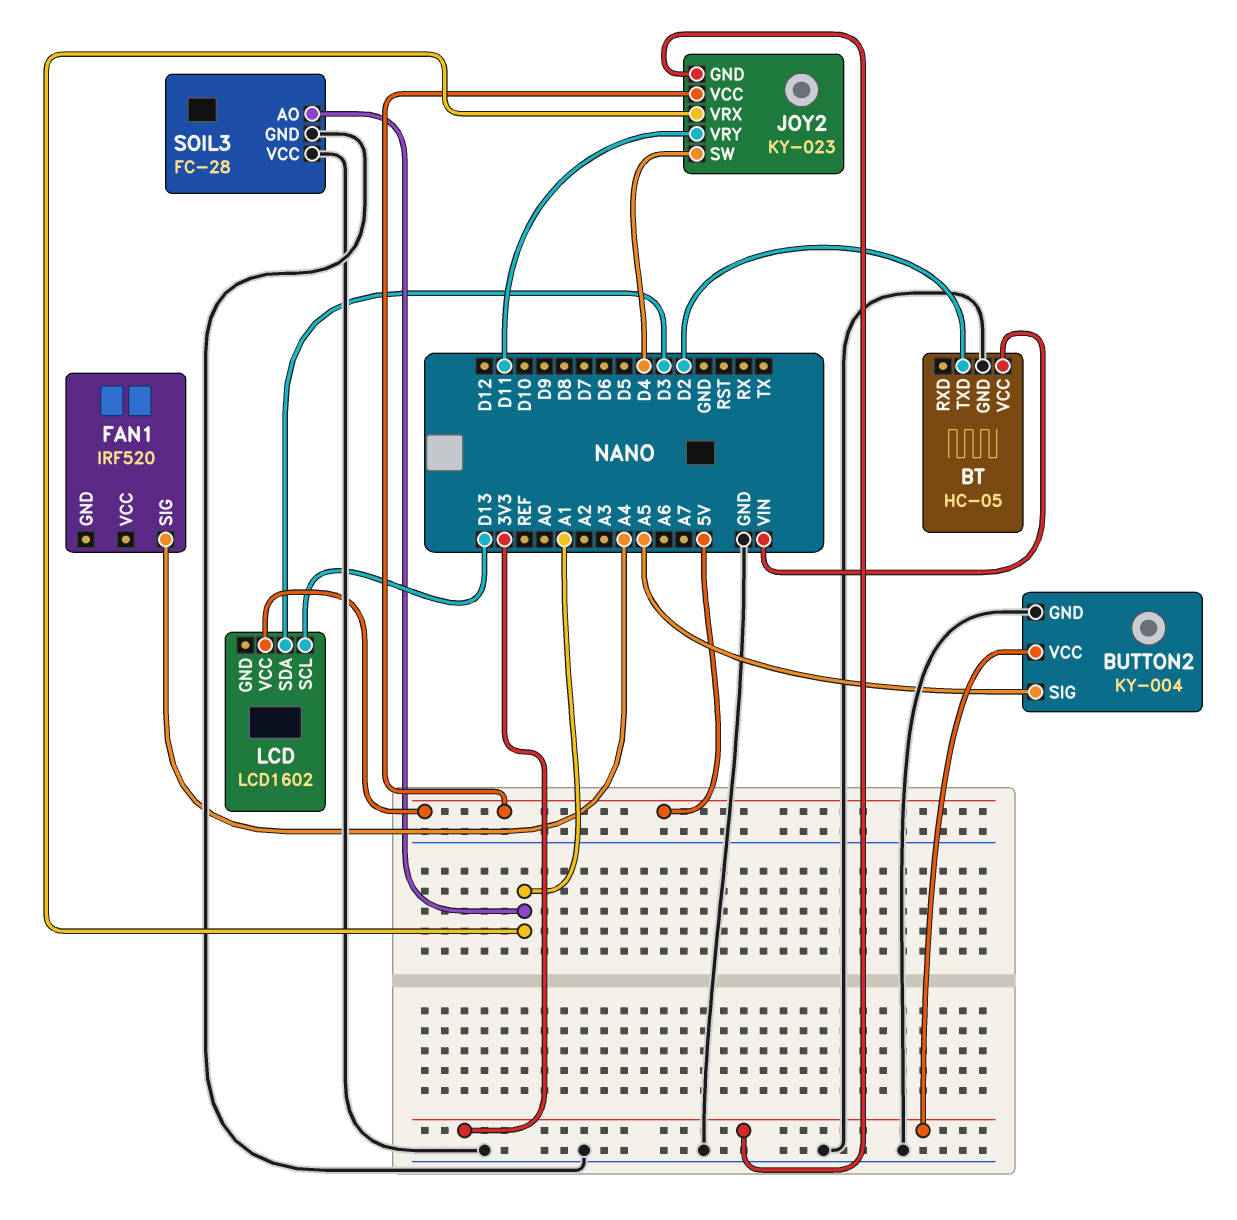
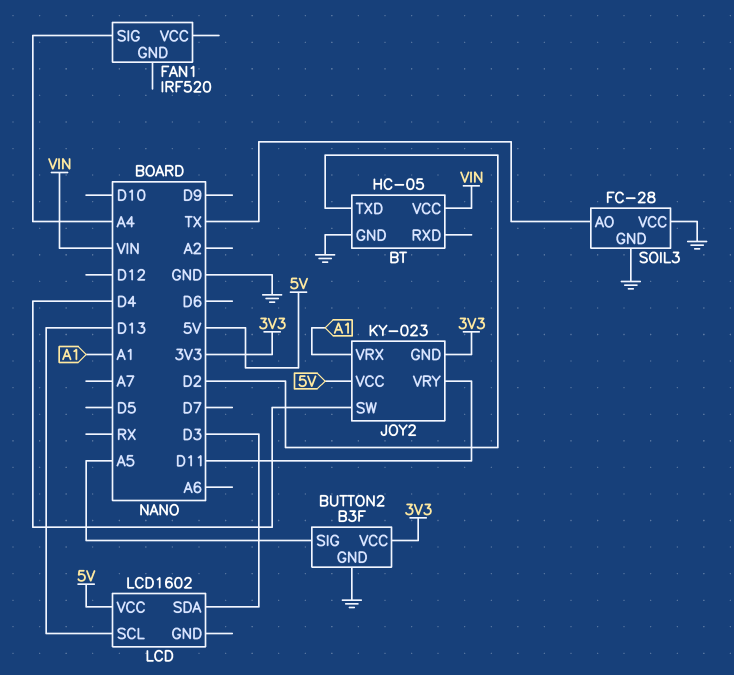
BUTTON2: KY-004 -> B3F
SOIL3 pin AO: A1 -> TX

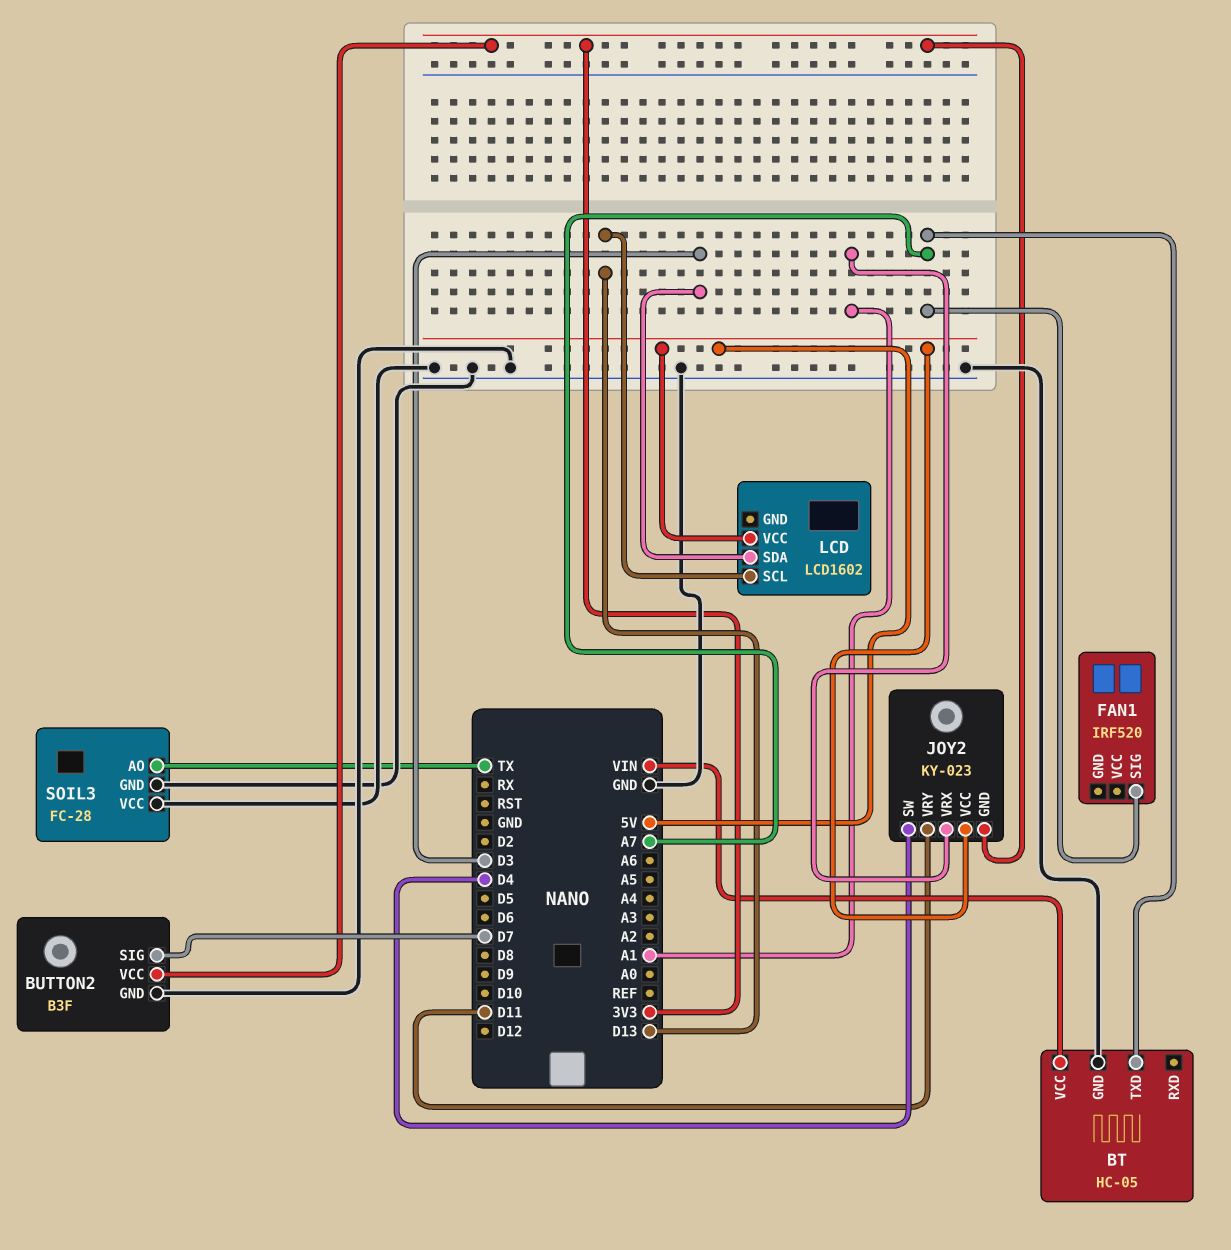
BT pin TXD: D2 -> A7
BUTTON2 pin SIG: A5 -> D7
FAN1 pin SIG: A4 -> A7

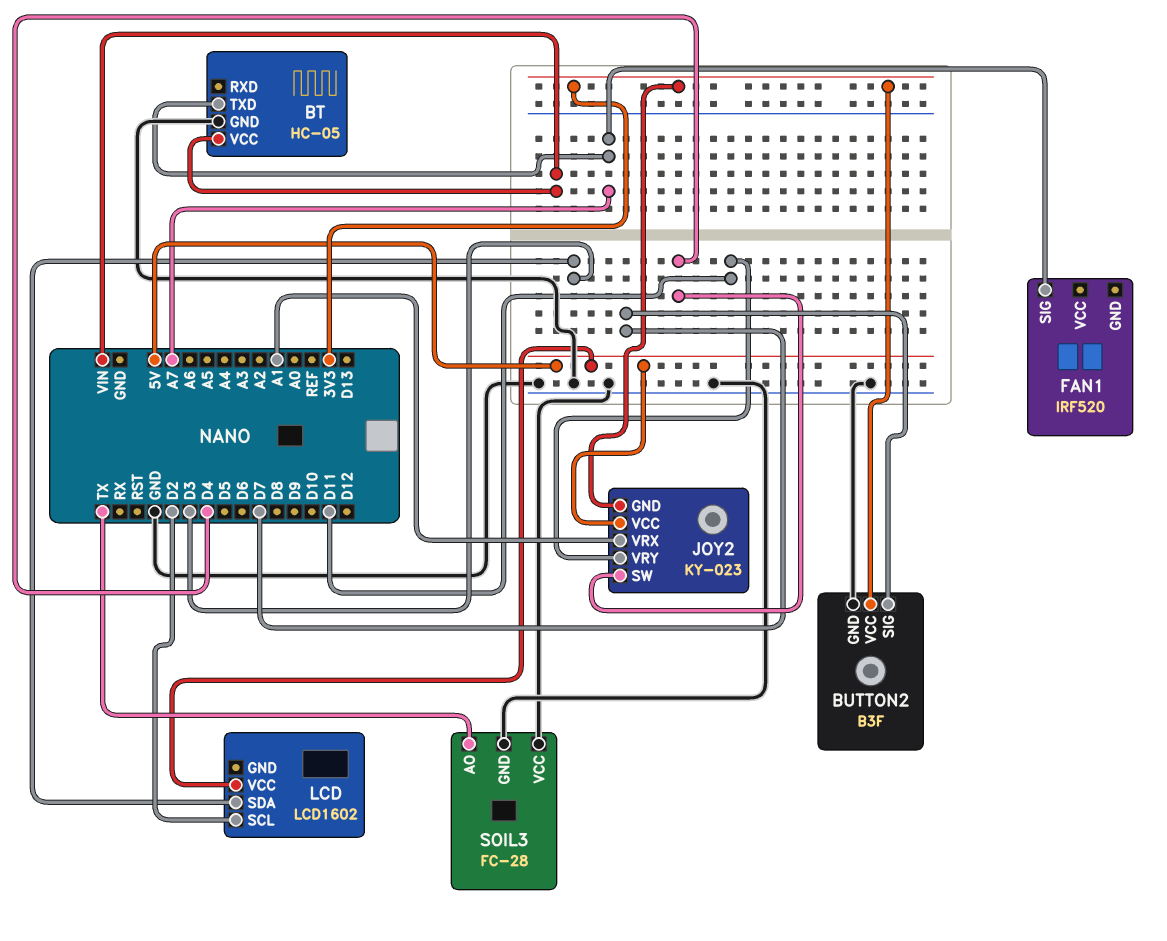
LCD pin SCL: D13 -> D2

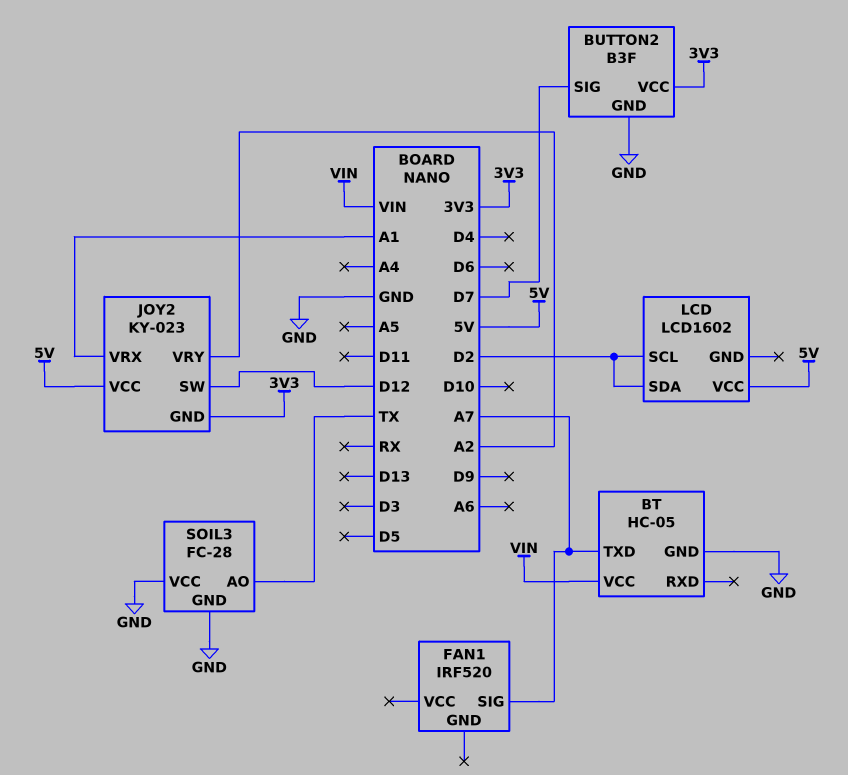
JOY2 pin SW: D4 -> D12
JOY2 pin VRY: D11 -> A2
LCD pin SDA: D3 -> D2

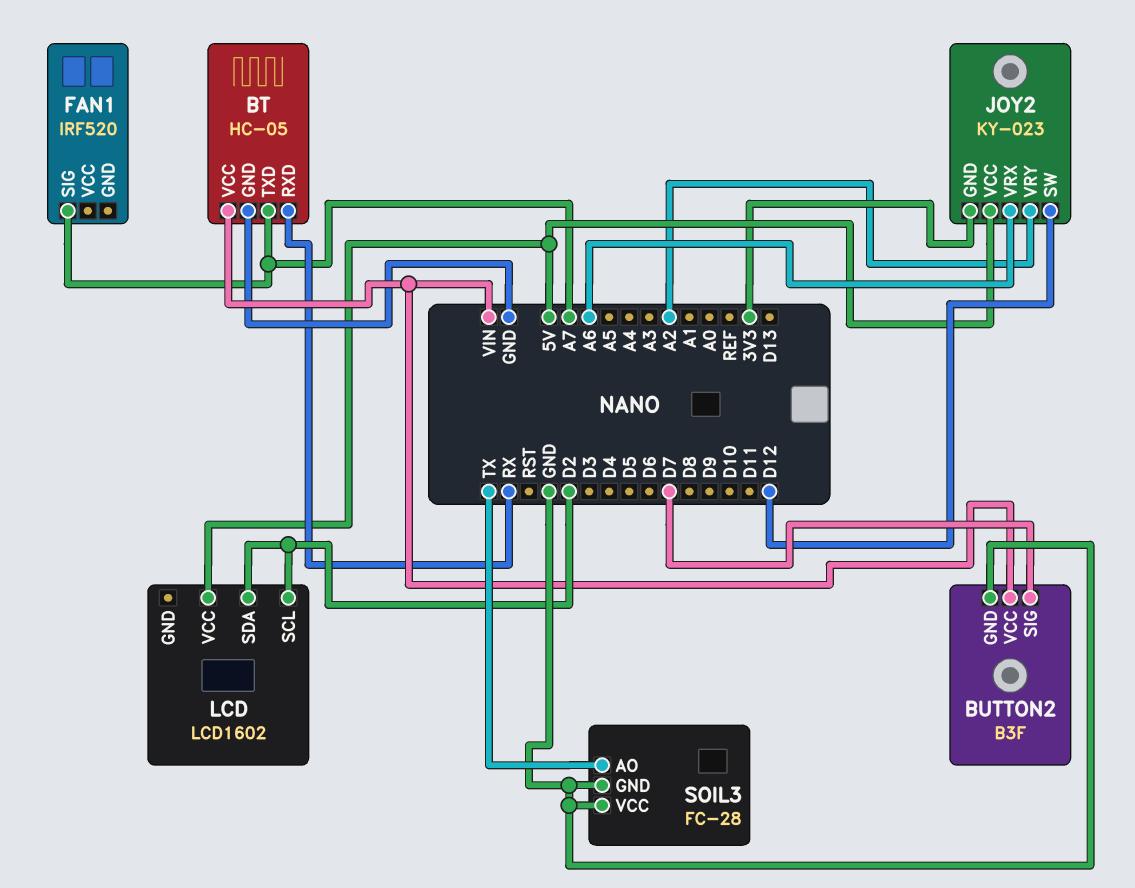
BT pin RXD: none -> RX
BUTTON2 pin VCC: 3V3 -> VIN
JOY2 pin VRX: A1 -> A6

